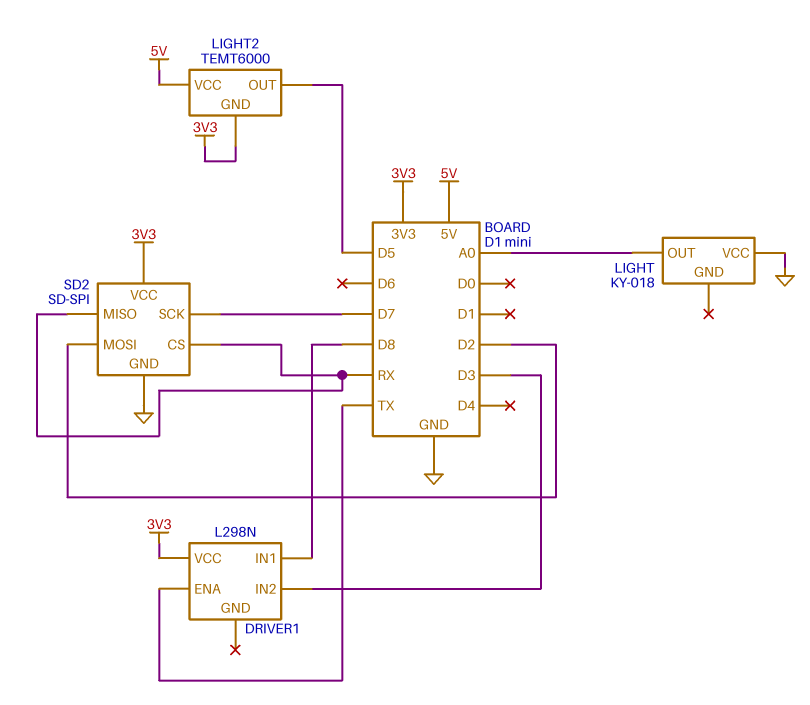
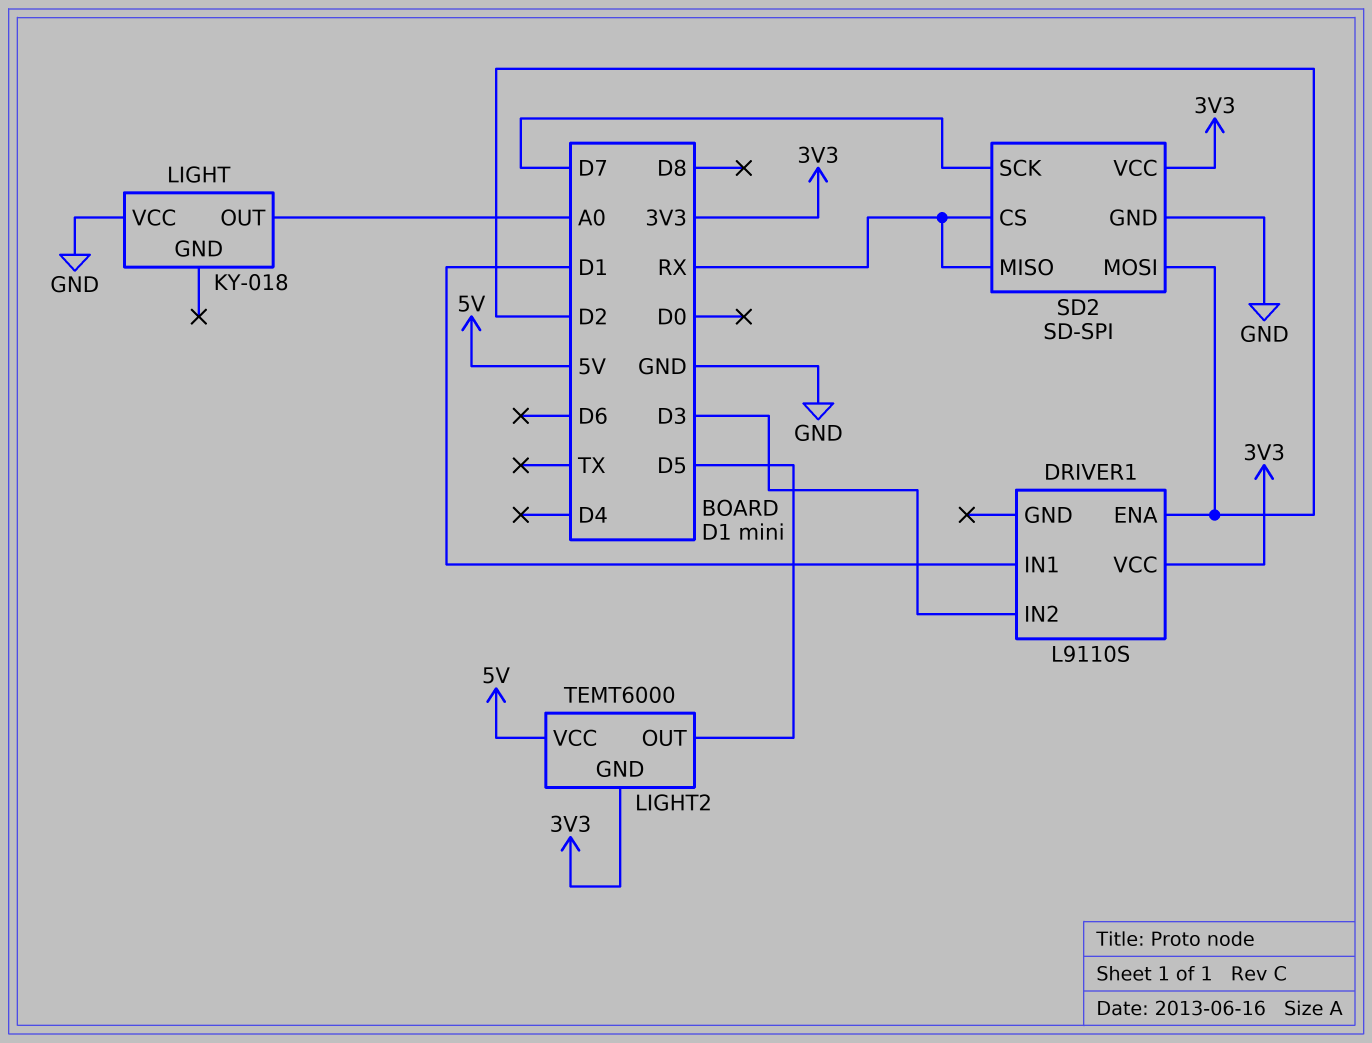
DRIVER1: L298N -> L9110S
DRIVER1 pin ENA: TX -> D2
DRIVER1 pin IN1: D8 -> D1

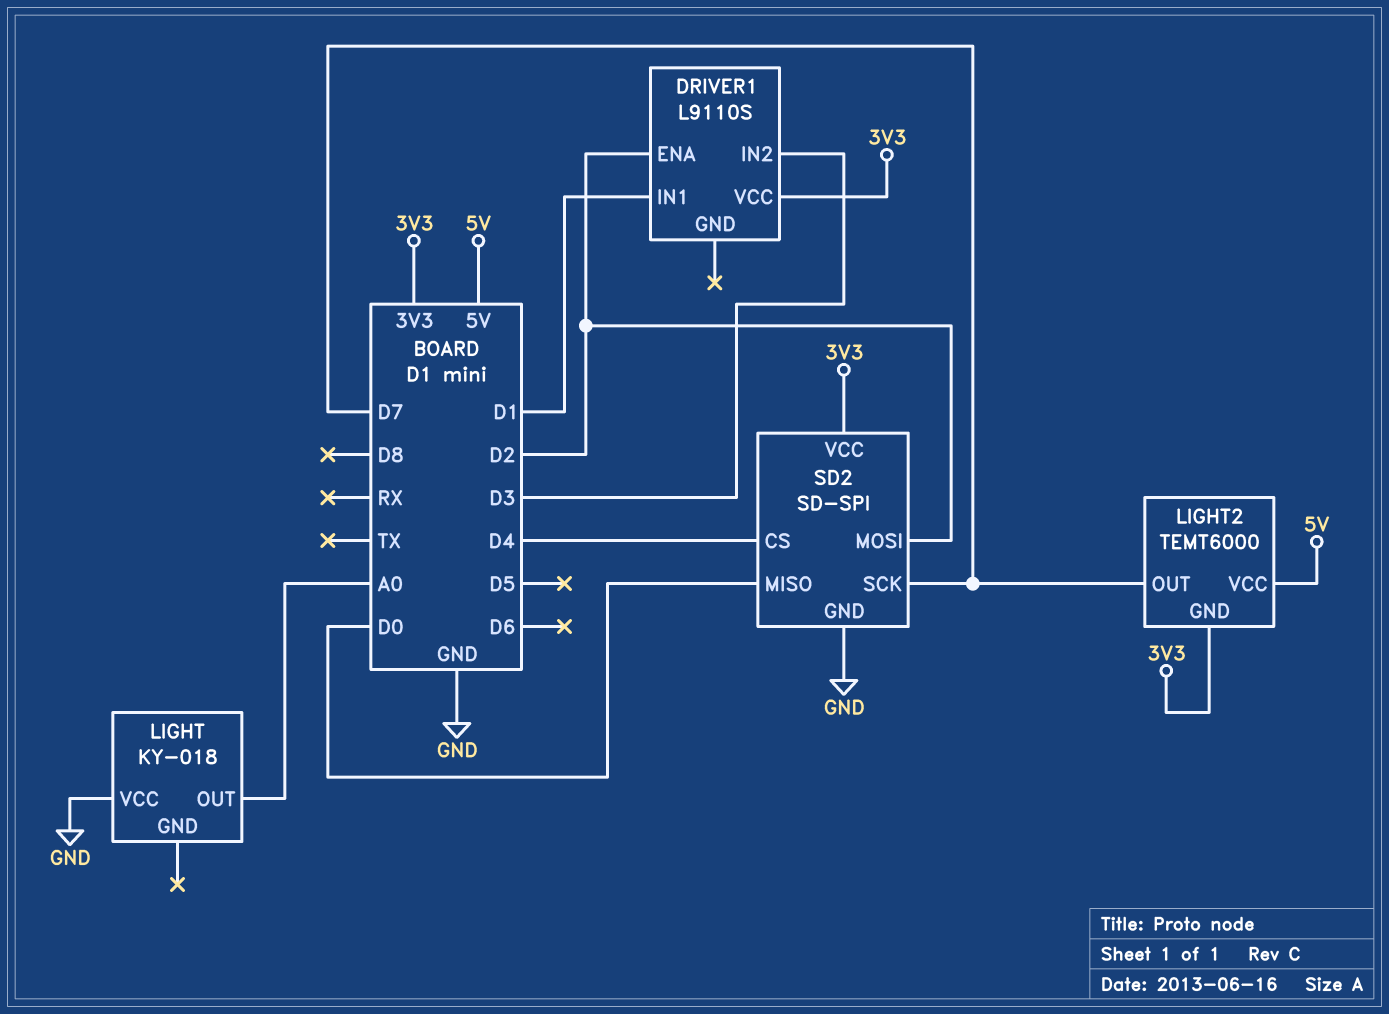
LIGHT2 pin OUT: D5 -> D7
SD2 pin CS: RX -> D4
SD2 pin MISO: RX -> D0

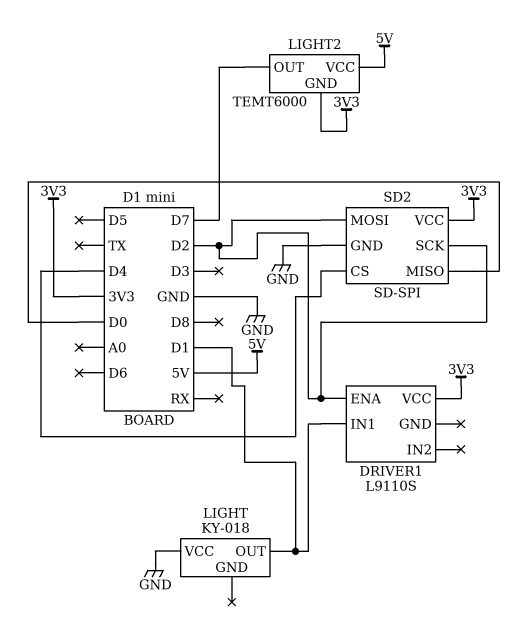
DRIVER1 pin IN2: D3 -> none
LIGHT pin OUT: A0 -> D1
SD2 pin SCK: D7 -> D2

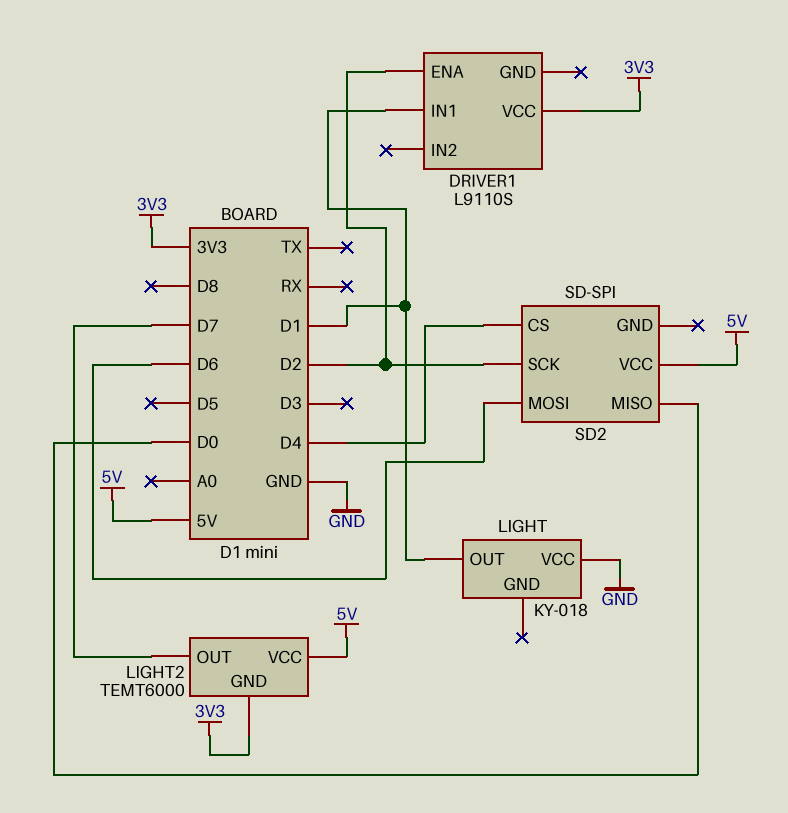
SD2 pin GND: GND -> none
SD2 pin MOSI: D2 -> D6
SD2 pin VCC: 3V3 -> 5V

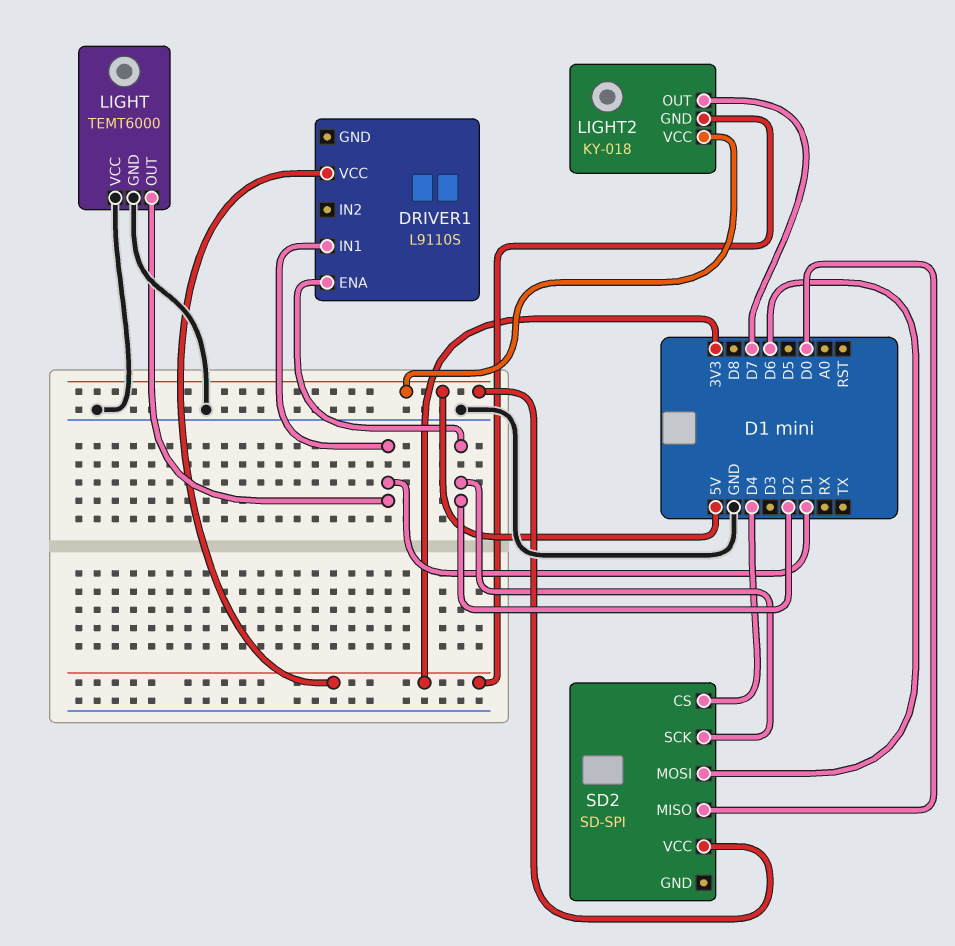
LIGHT: KY-018 -> TEMT6000
LIGHT pin GND: none -> GND
LIGHT2: TEMT6000 -> KY-018

